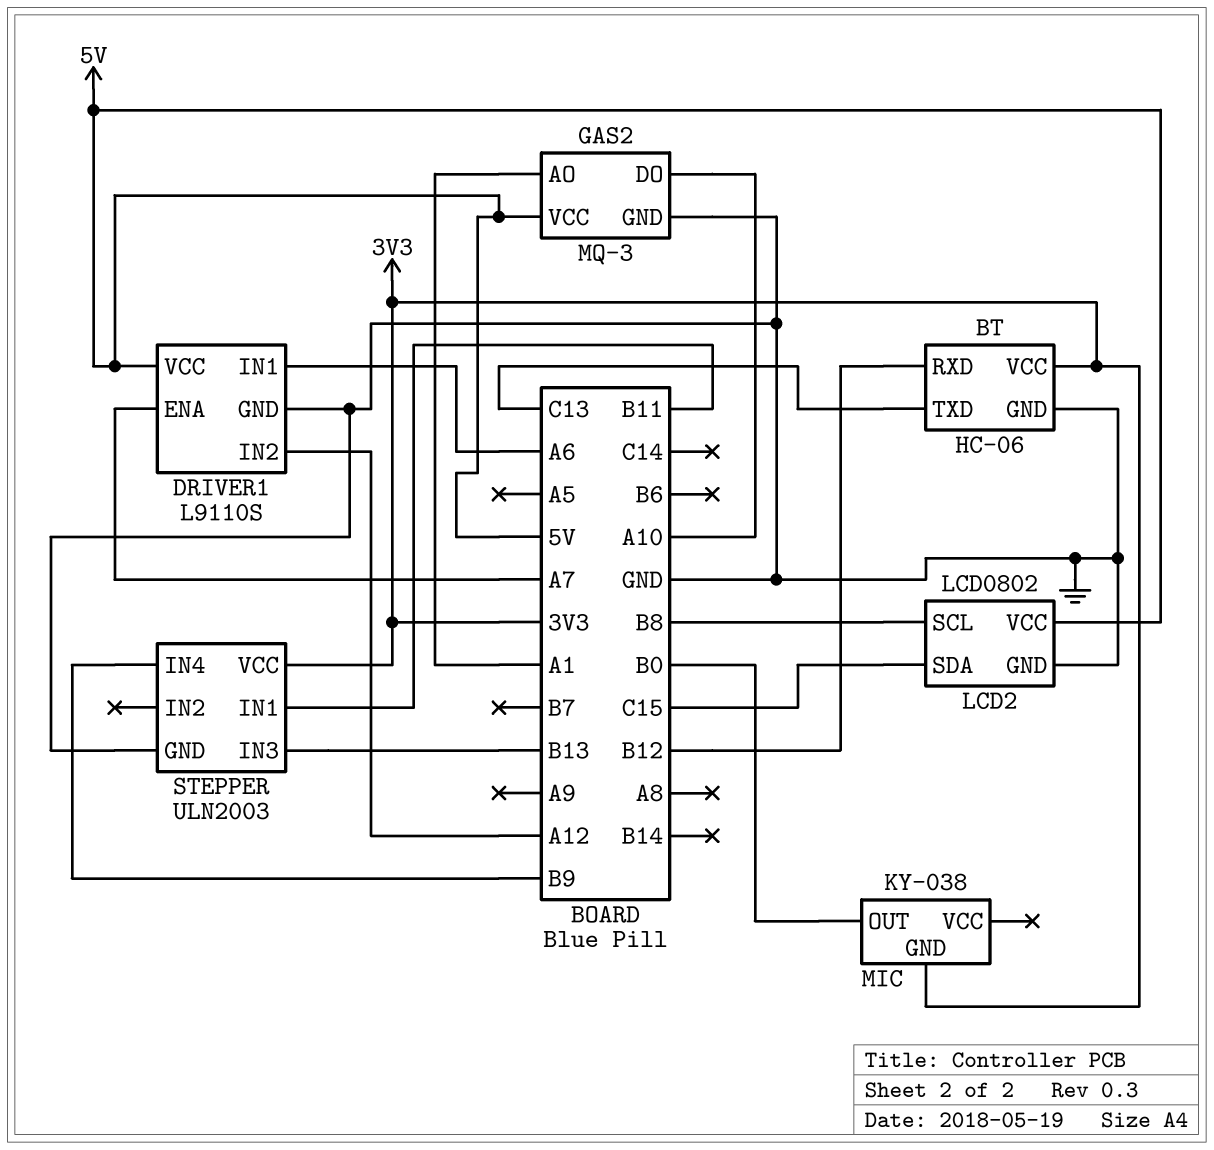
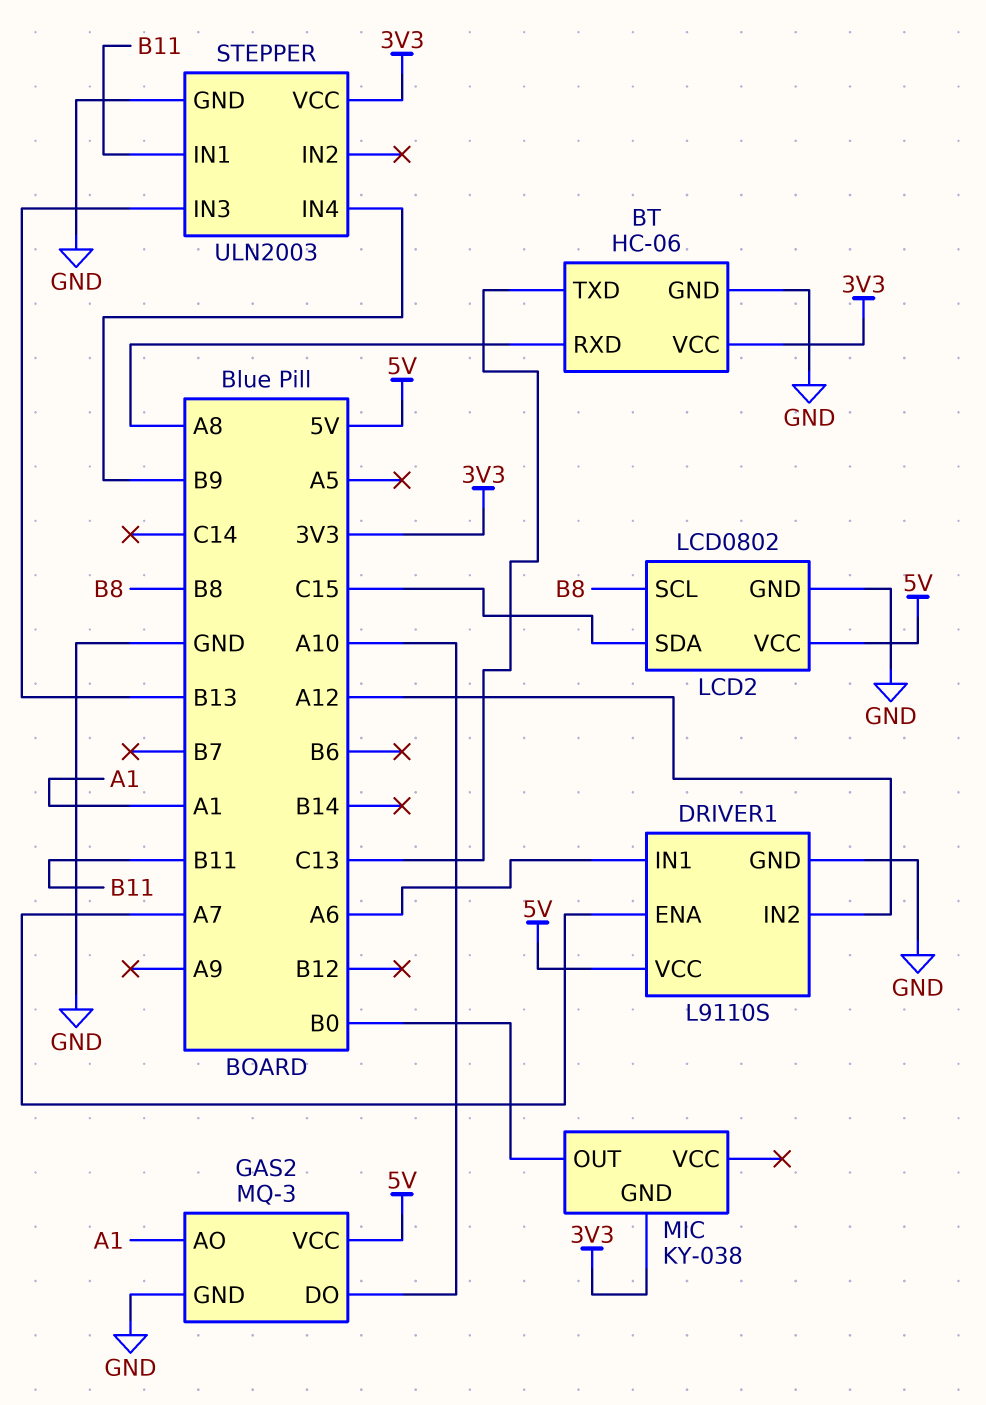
BT pin RXD: B12 -> A8

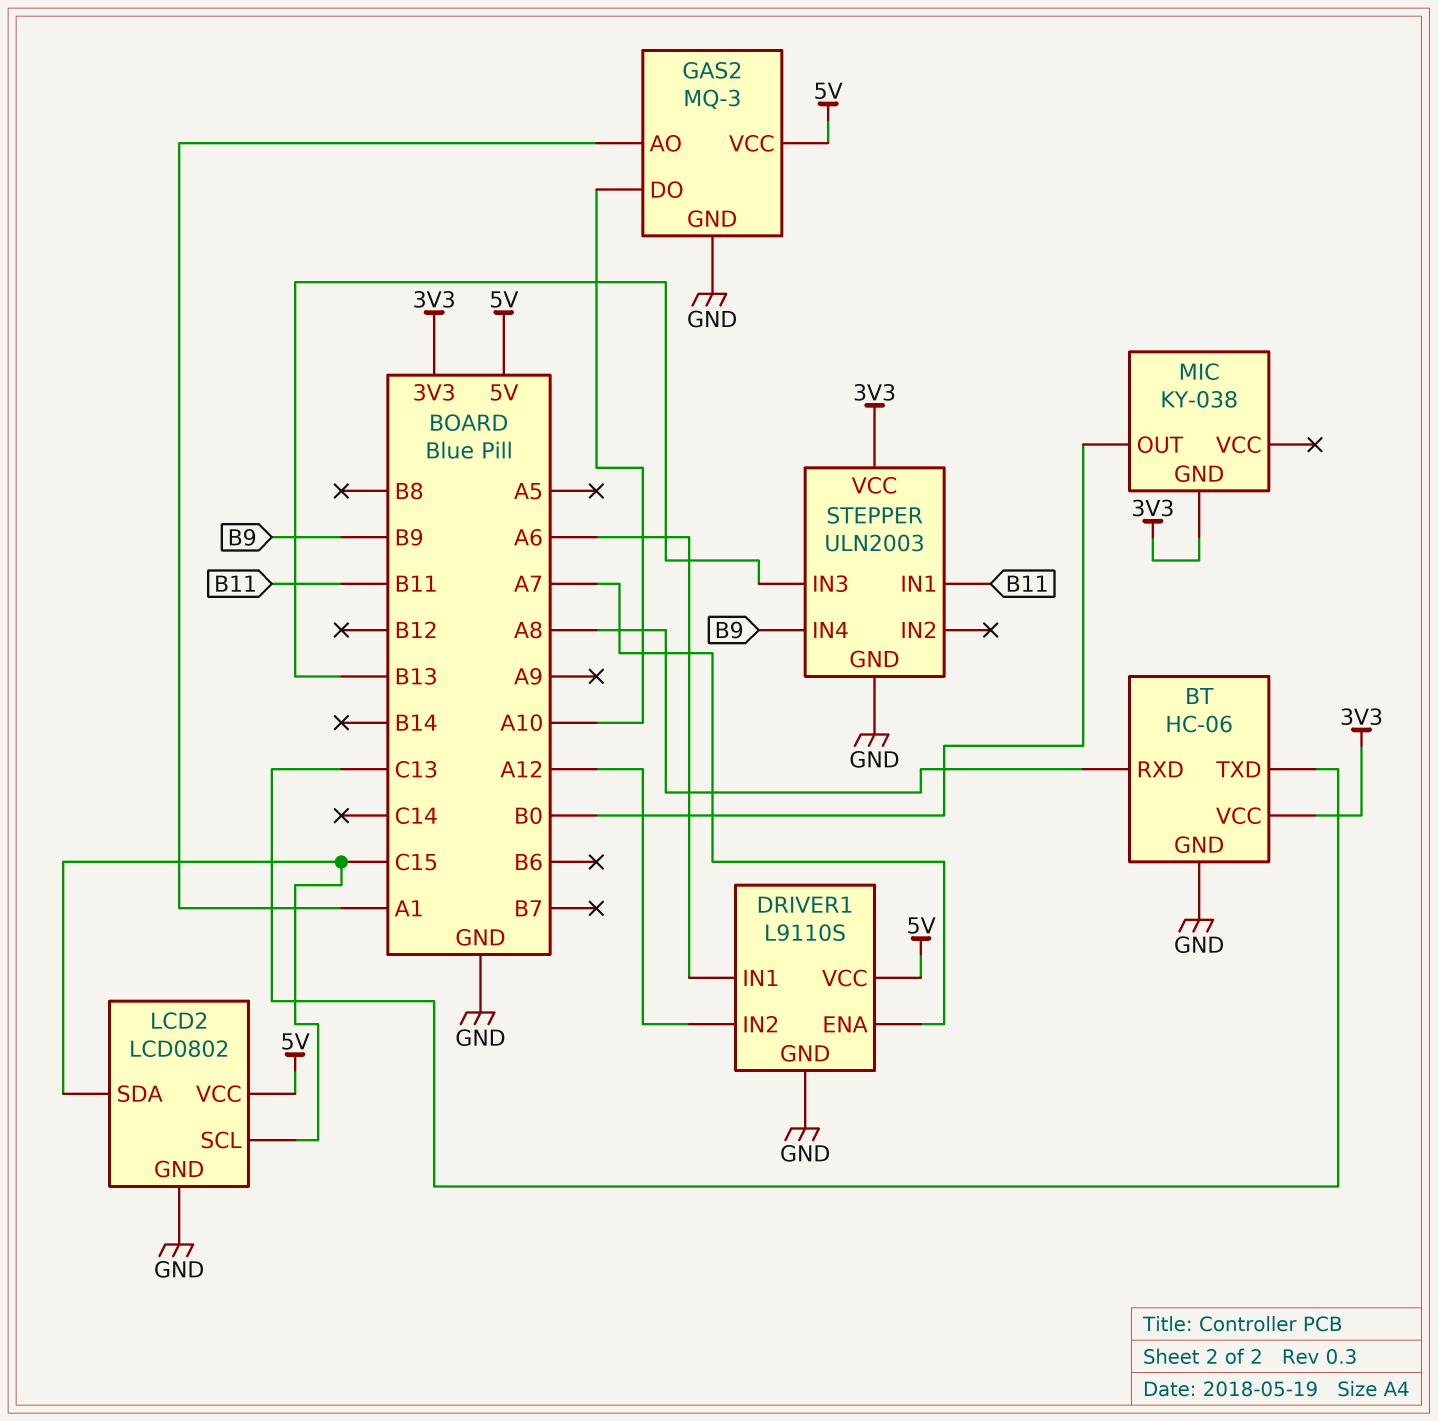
LCD2 pin SCL: B8 -> C15

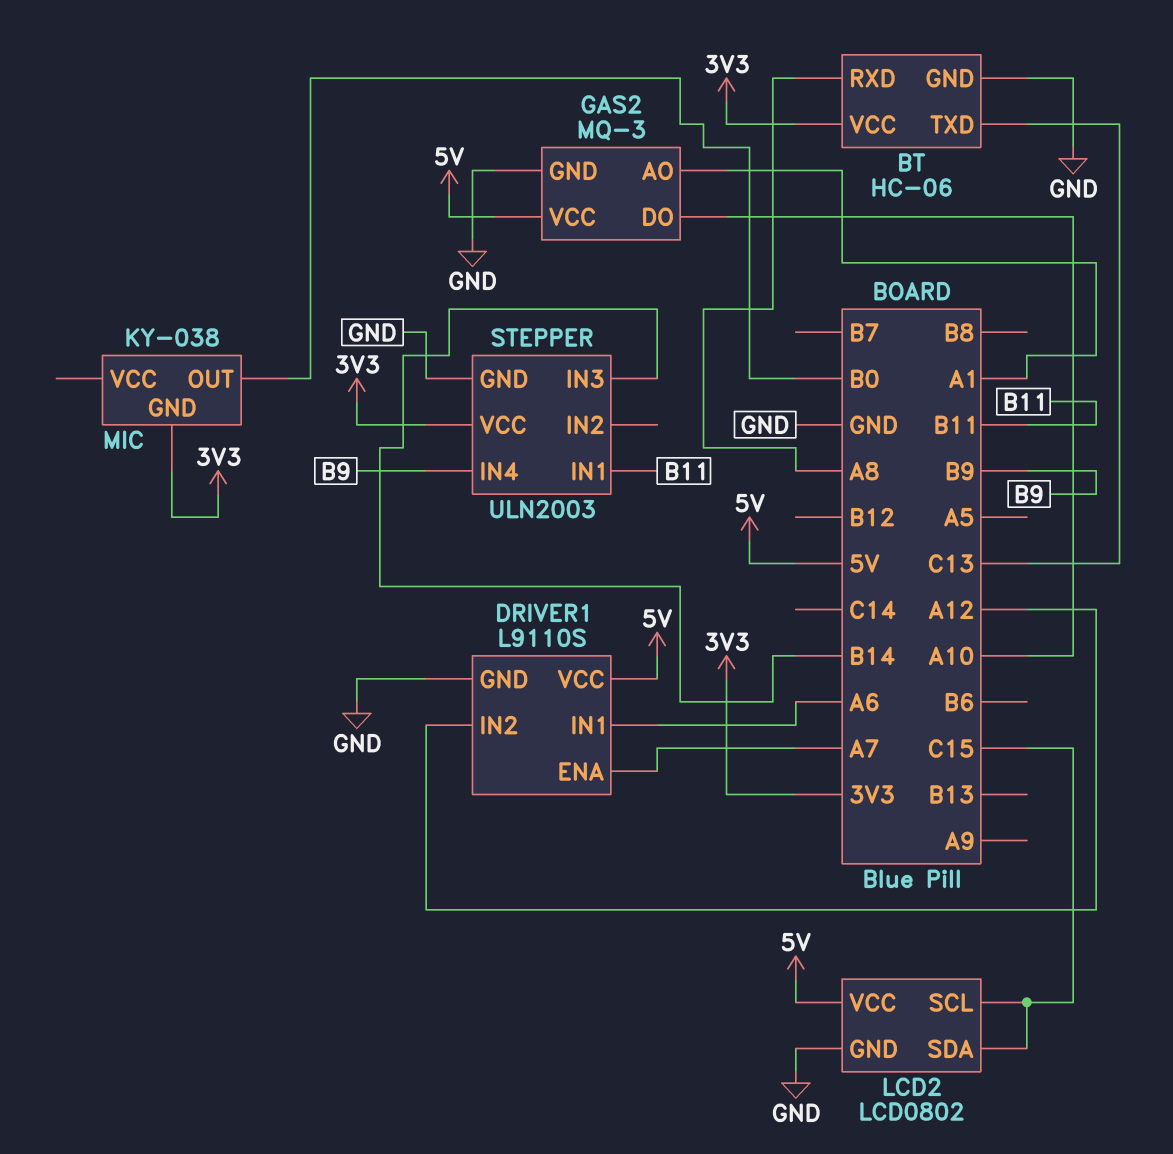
STEPPER pin IN3: B13 -> B14

